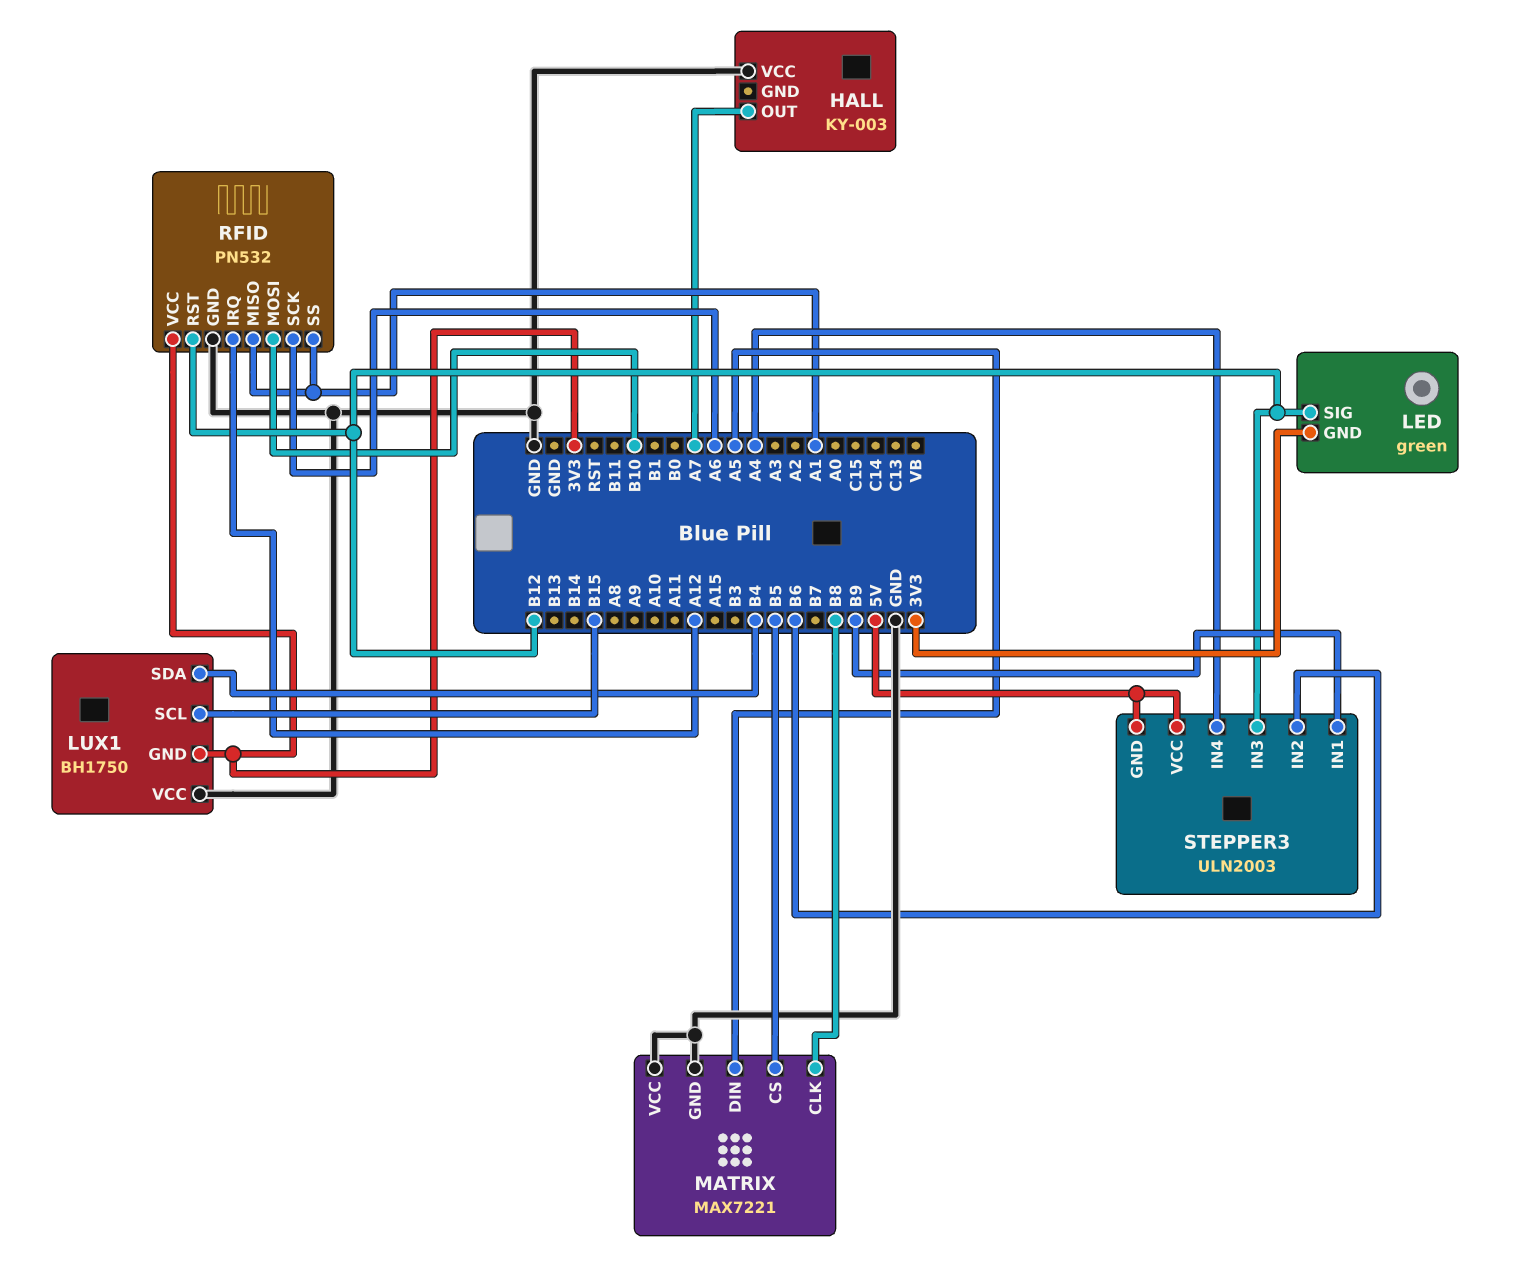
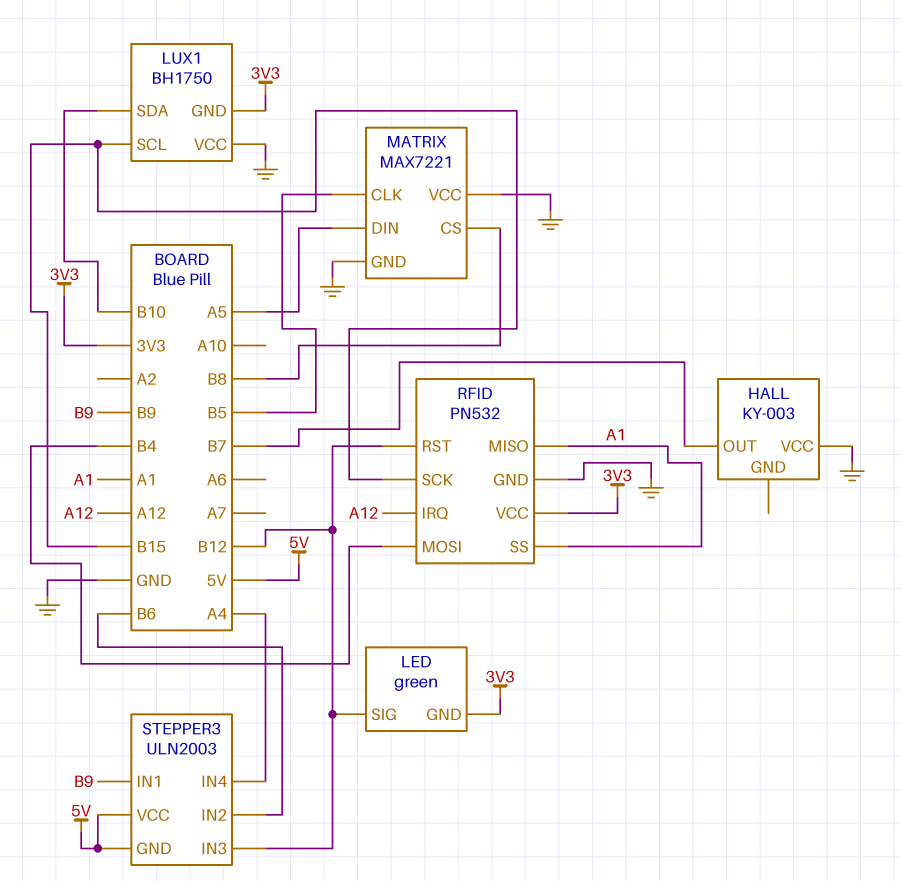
HALL pin OUT: A7 -> B7
LUX1 pin SDA: B4 -> B10
MATRIX pin CLK: B8 -> B5
MATRIX pin CS: B5 -> B8
RFID pin MOSI: B10 -> B4
RFID pin SCK: A6 -> B15

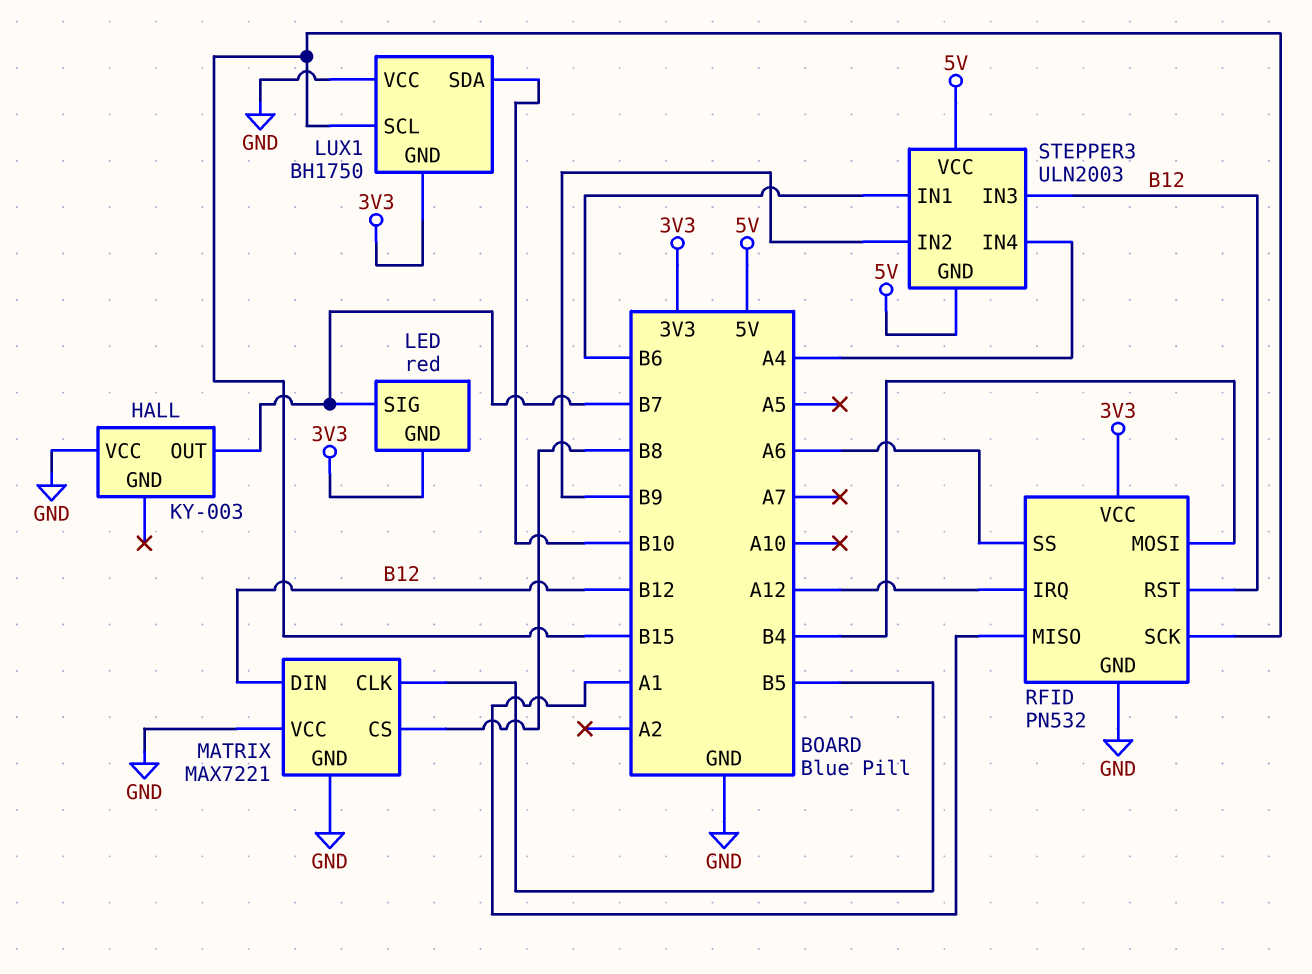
LED: green -> red
LED pin SIG: B12 -> B7
MATRIX pin DIN: A5 -> B12
RFID pin SS: A1 -> A6
STEPPER3 pin IN1: B9 -> B6
STEPPER3 pin IN2: B6 -> B9

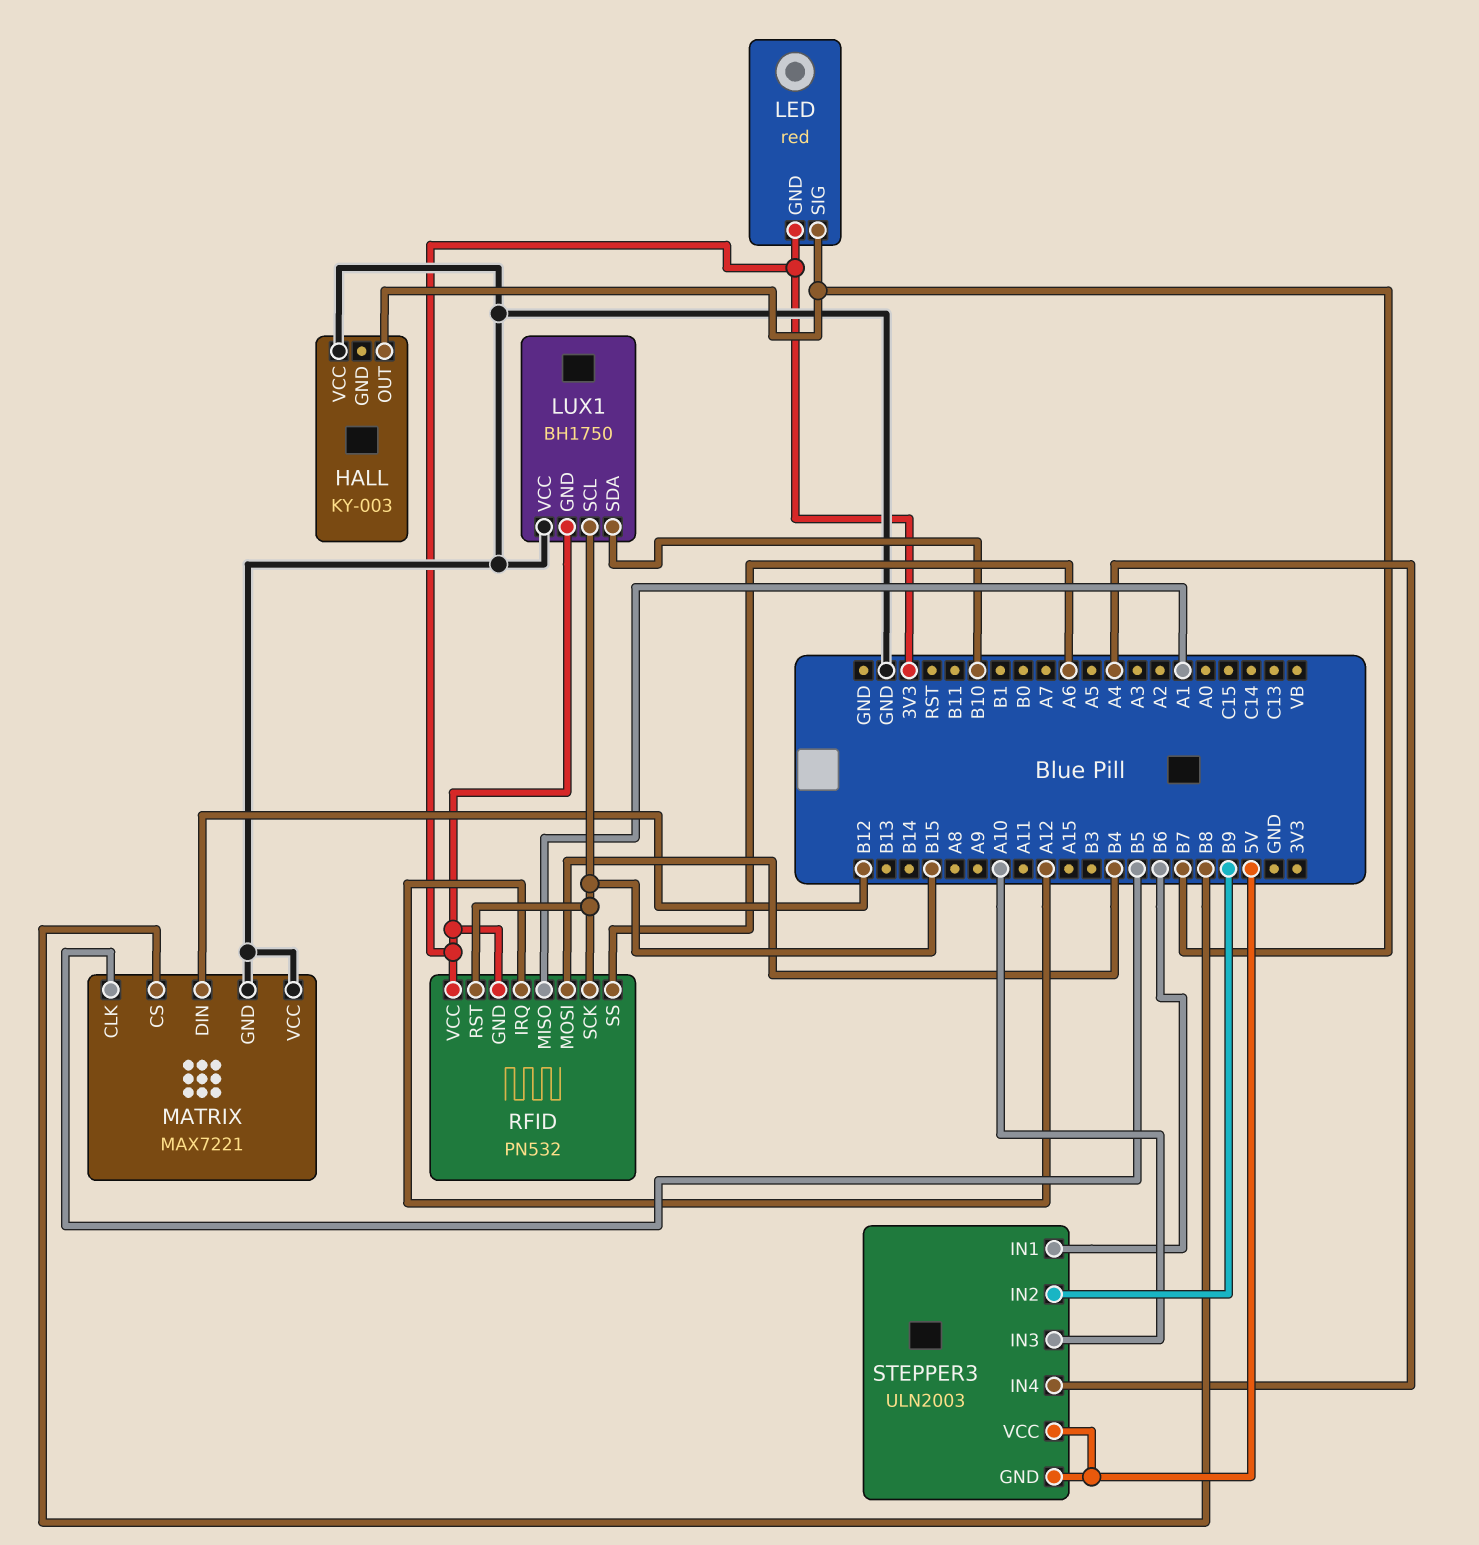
RFID pin GND: GND -> 3V3
RFID pin RST: B12 -> B15
STEPPER3 pin IN3: B12 -> A10

